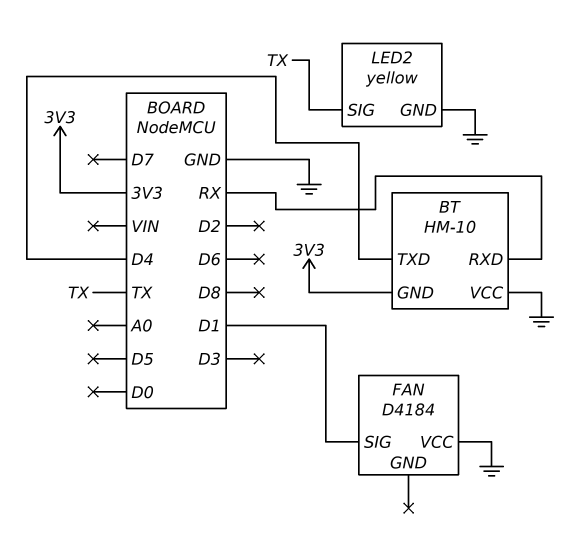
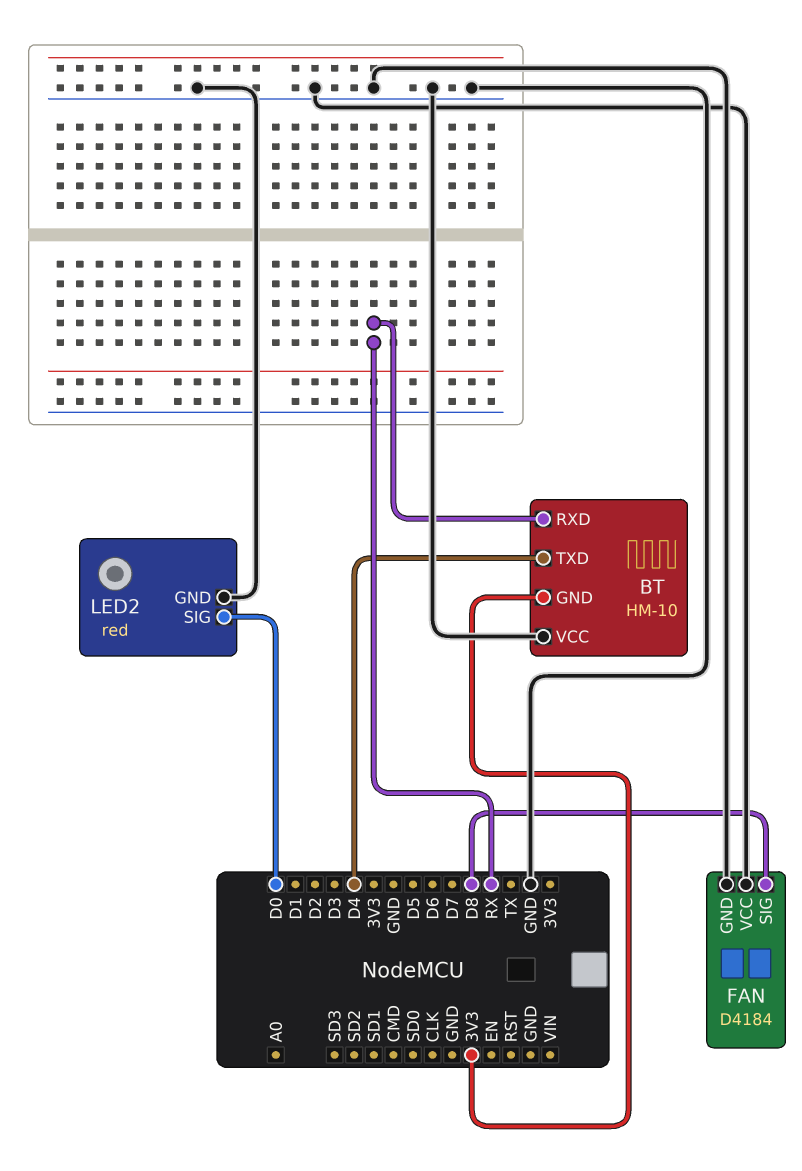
FAN pin GND: none -> GND
FAN pin SIG: D1 -> D8
LED2: yellow -> red
LED2 pin SIG: TX -> D0

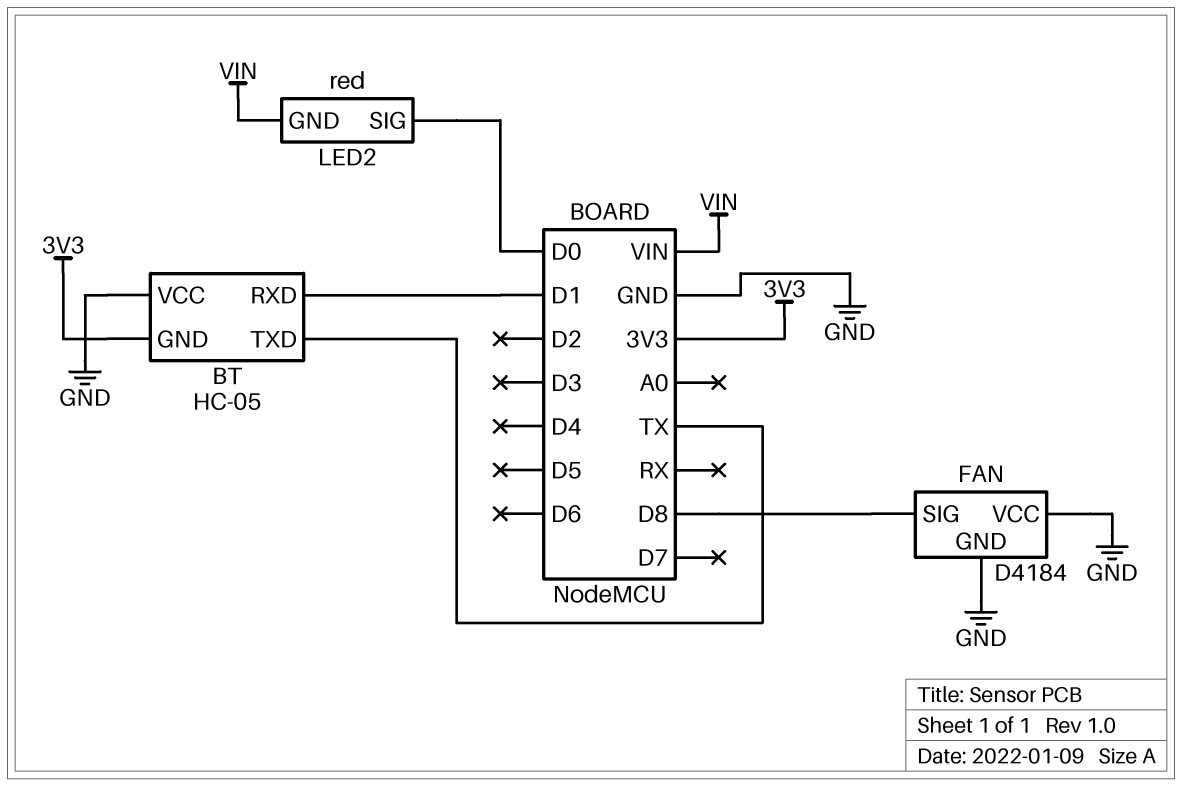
BT: HM-10 -> HC-05
BT pin RXD: RX -> D1
BT pin TXD: D4 -> TX
LED2 pin GND: GND -> VIN

